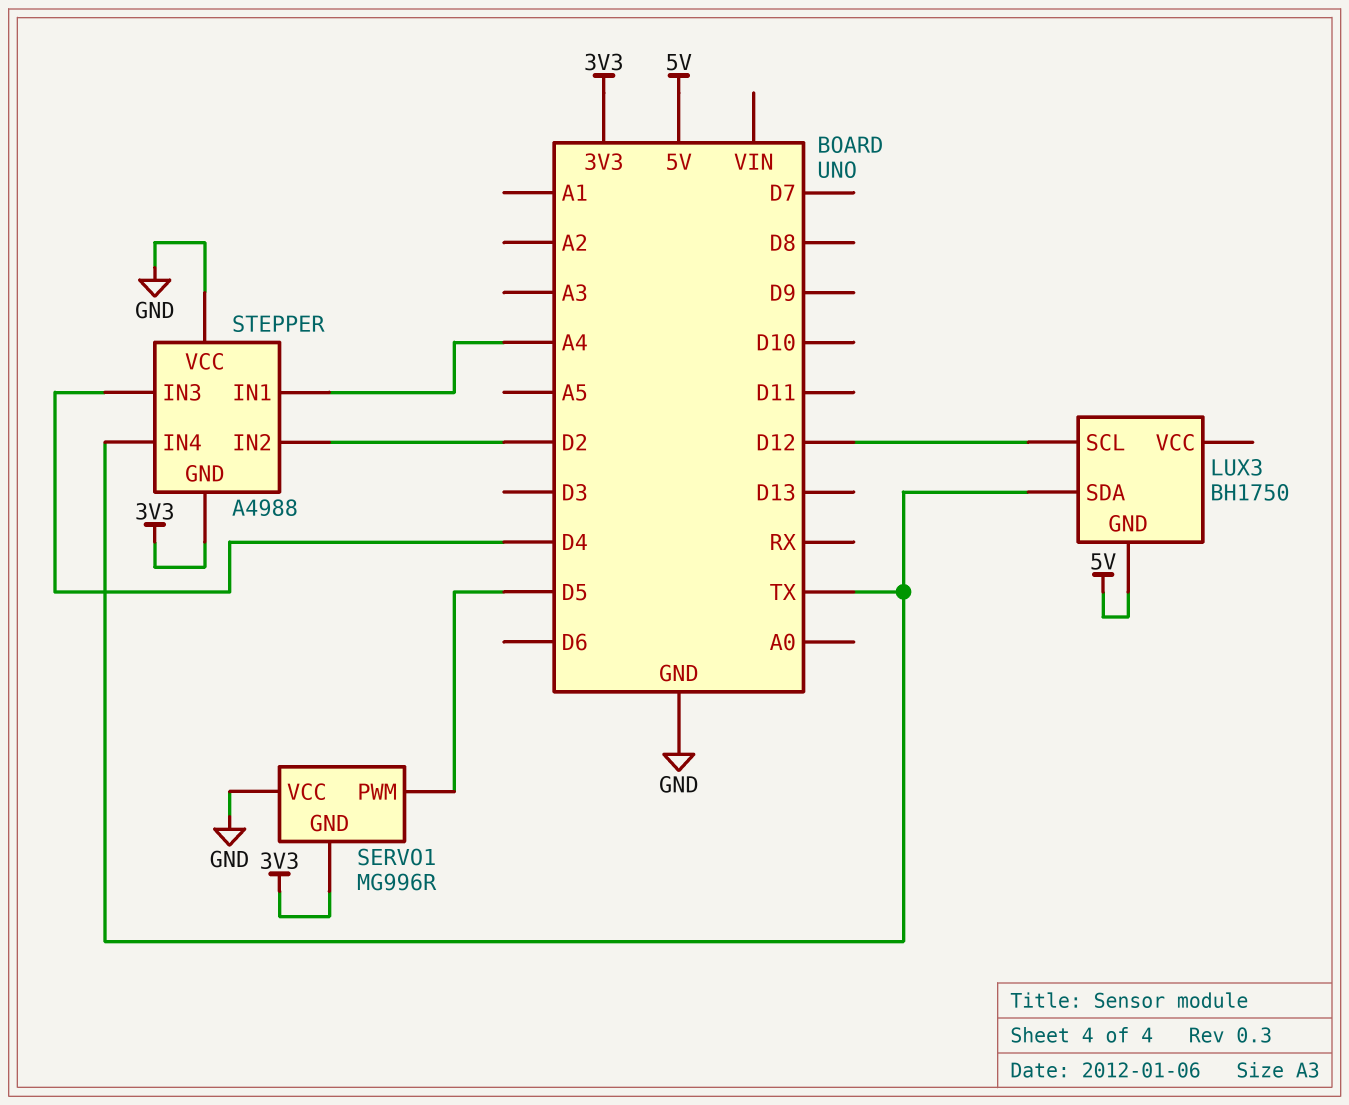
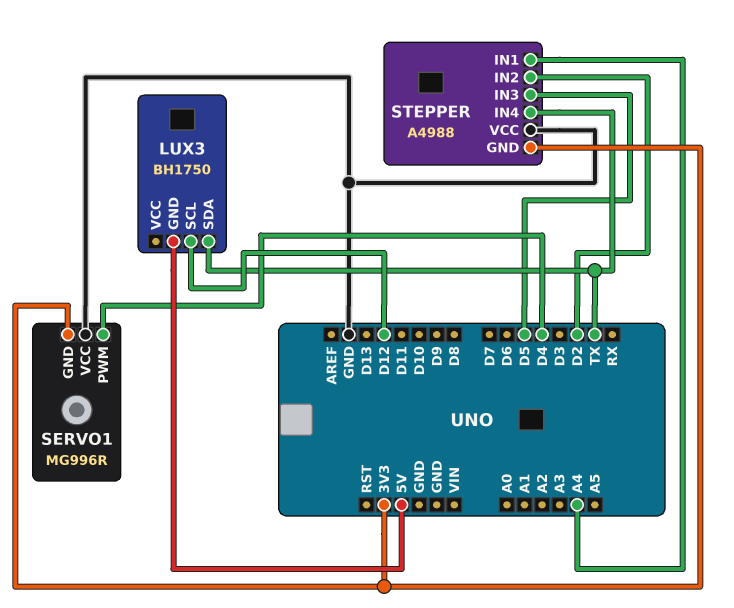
SERVO1 pin PWM: D5 -> D4
STEPPER pin IN3: D4 -> D5

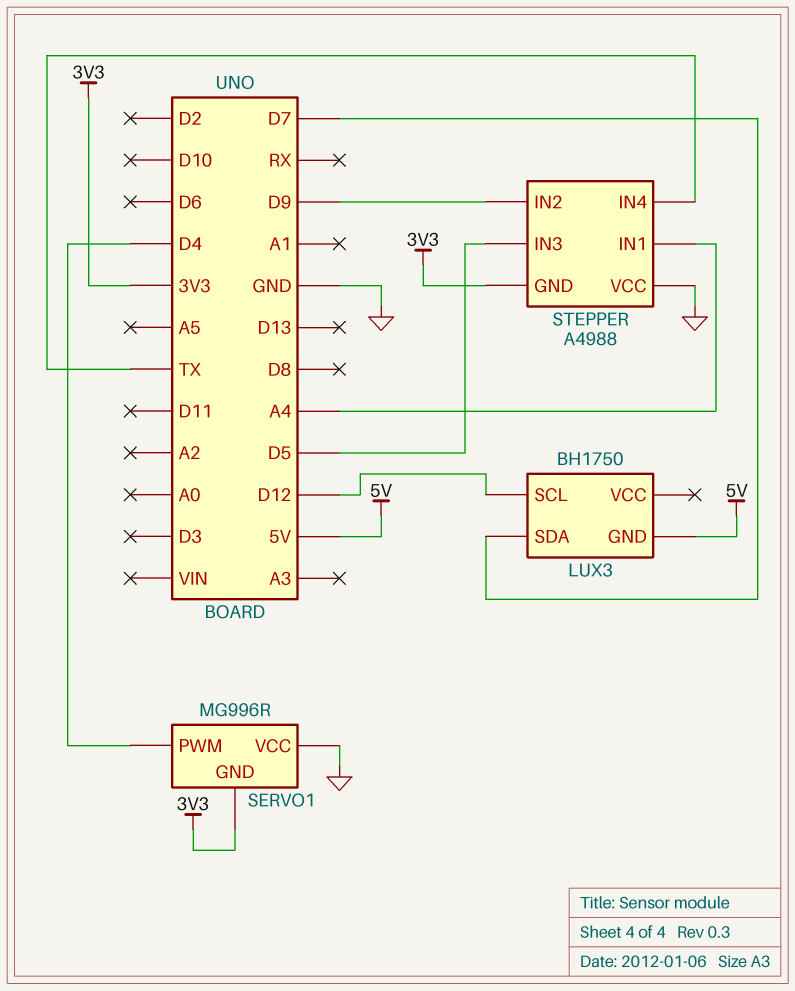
LUX3 pin SDA: TX -> D7
STEPPER pin IN2: D2 -> D9

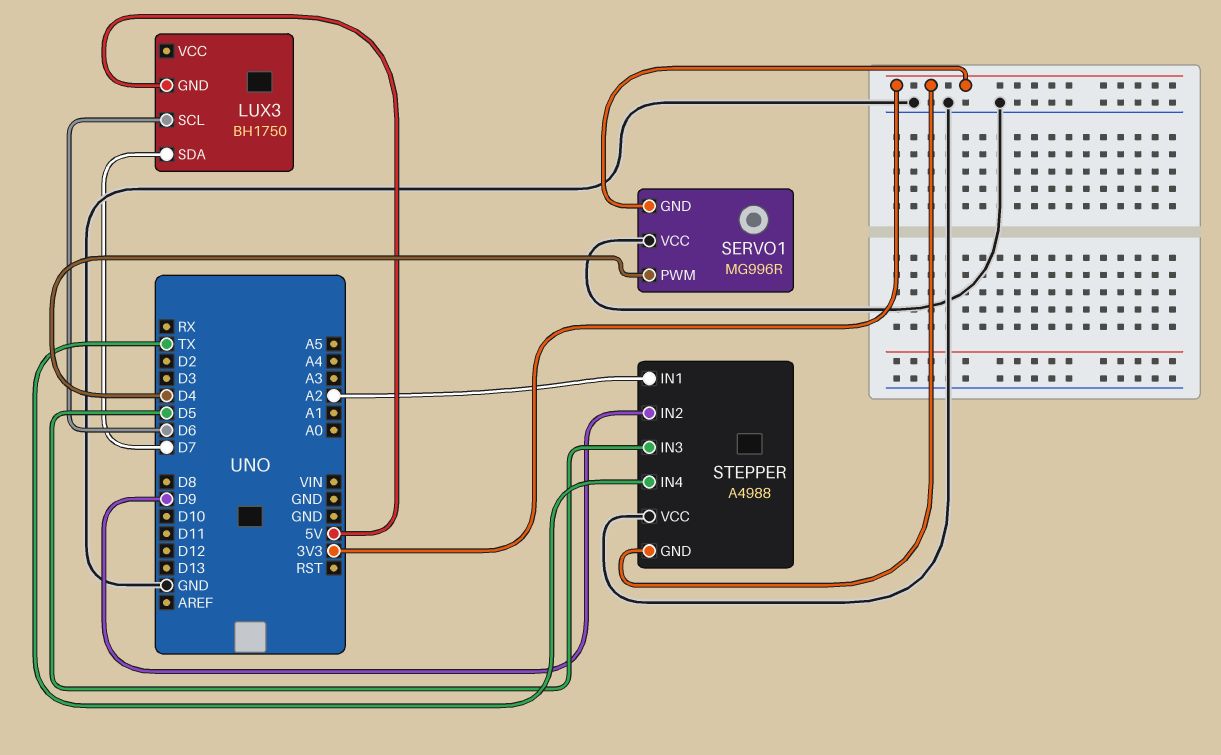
LUX3 pin SCL: D12 -> D6
STEPPER pin IN1: A4 -> A2

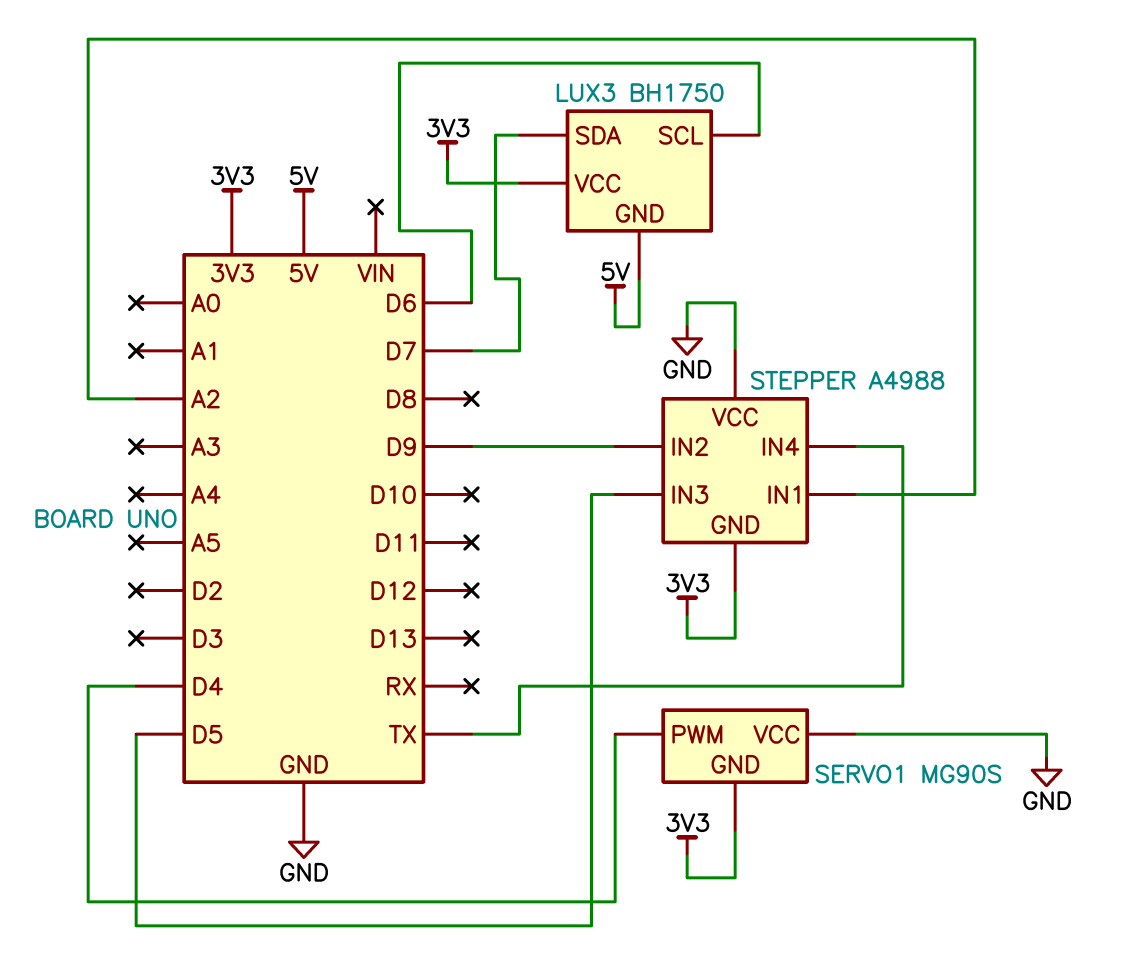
LUX3 pin VCC: none -> 3V3
SERVO1: MG996R -> MG90S

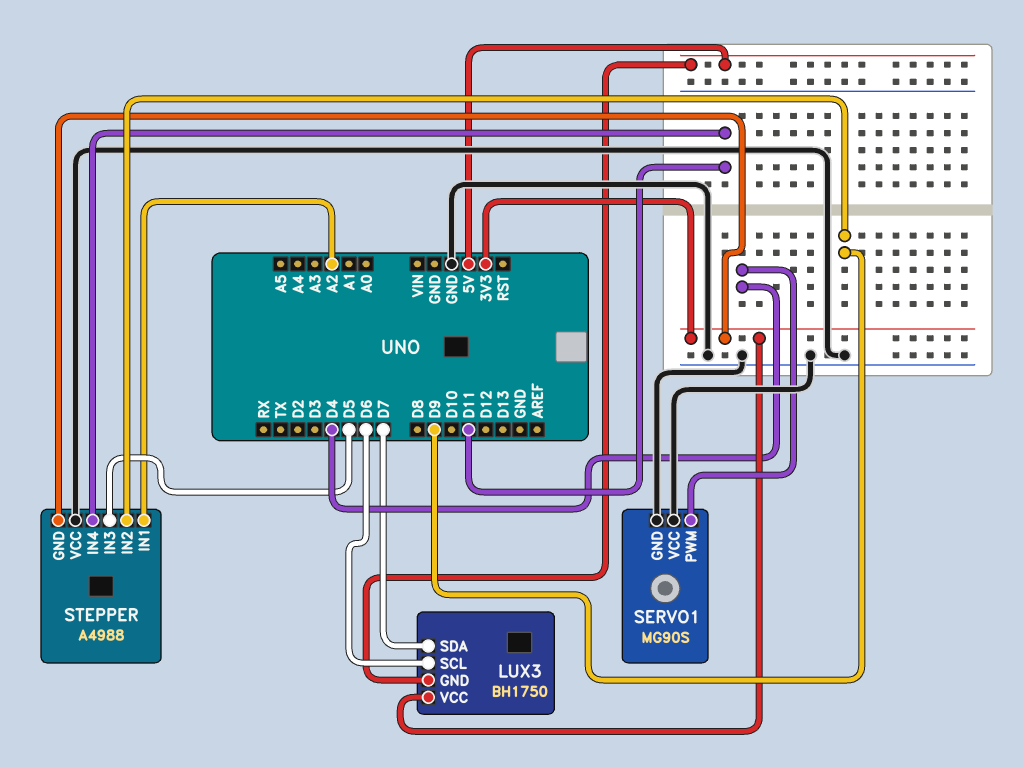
SERVO1 pin GND: 3V3 -> GND
STEPPER pin IN4: TX -> D11

